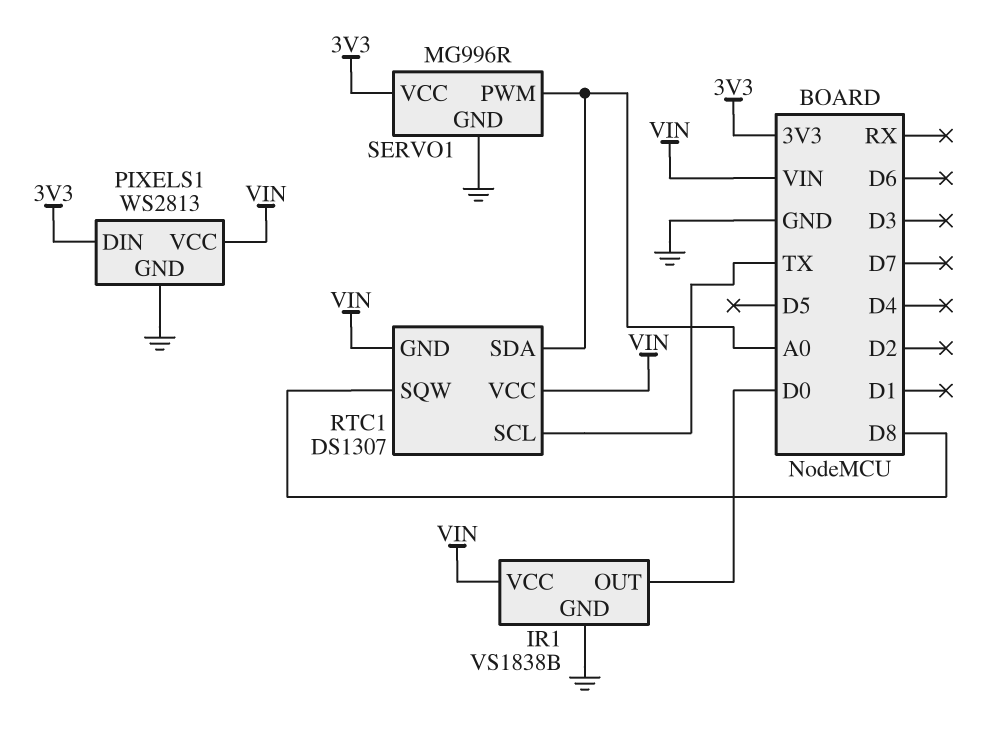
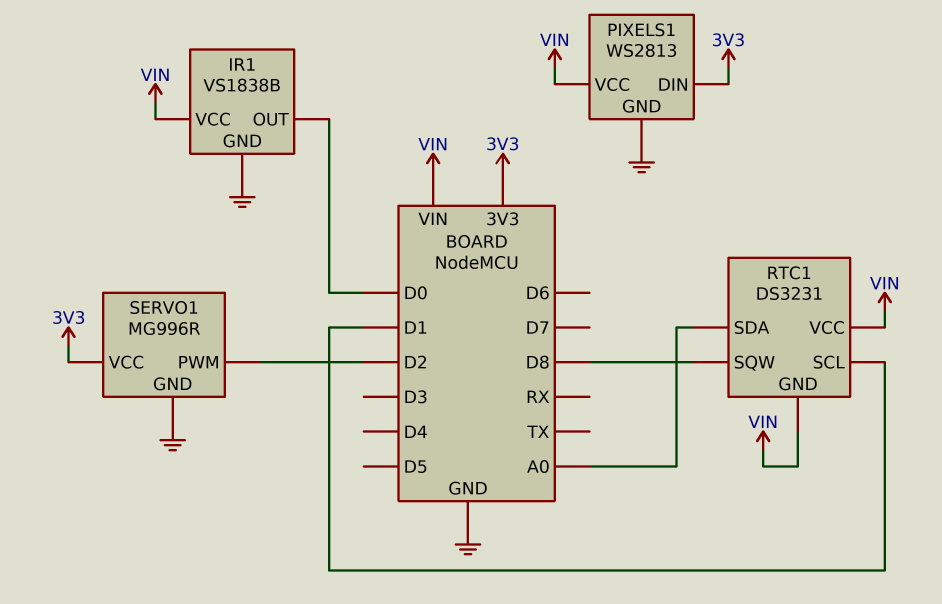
RTC1: DS1307 -> DS3231
RTC1 pin SCL: TX -> D1
SERVO1 pin PWM: A0 -> D2

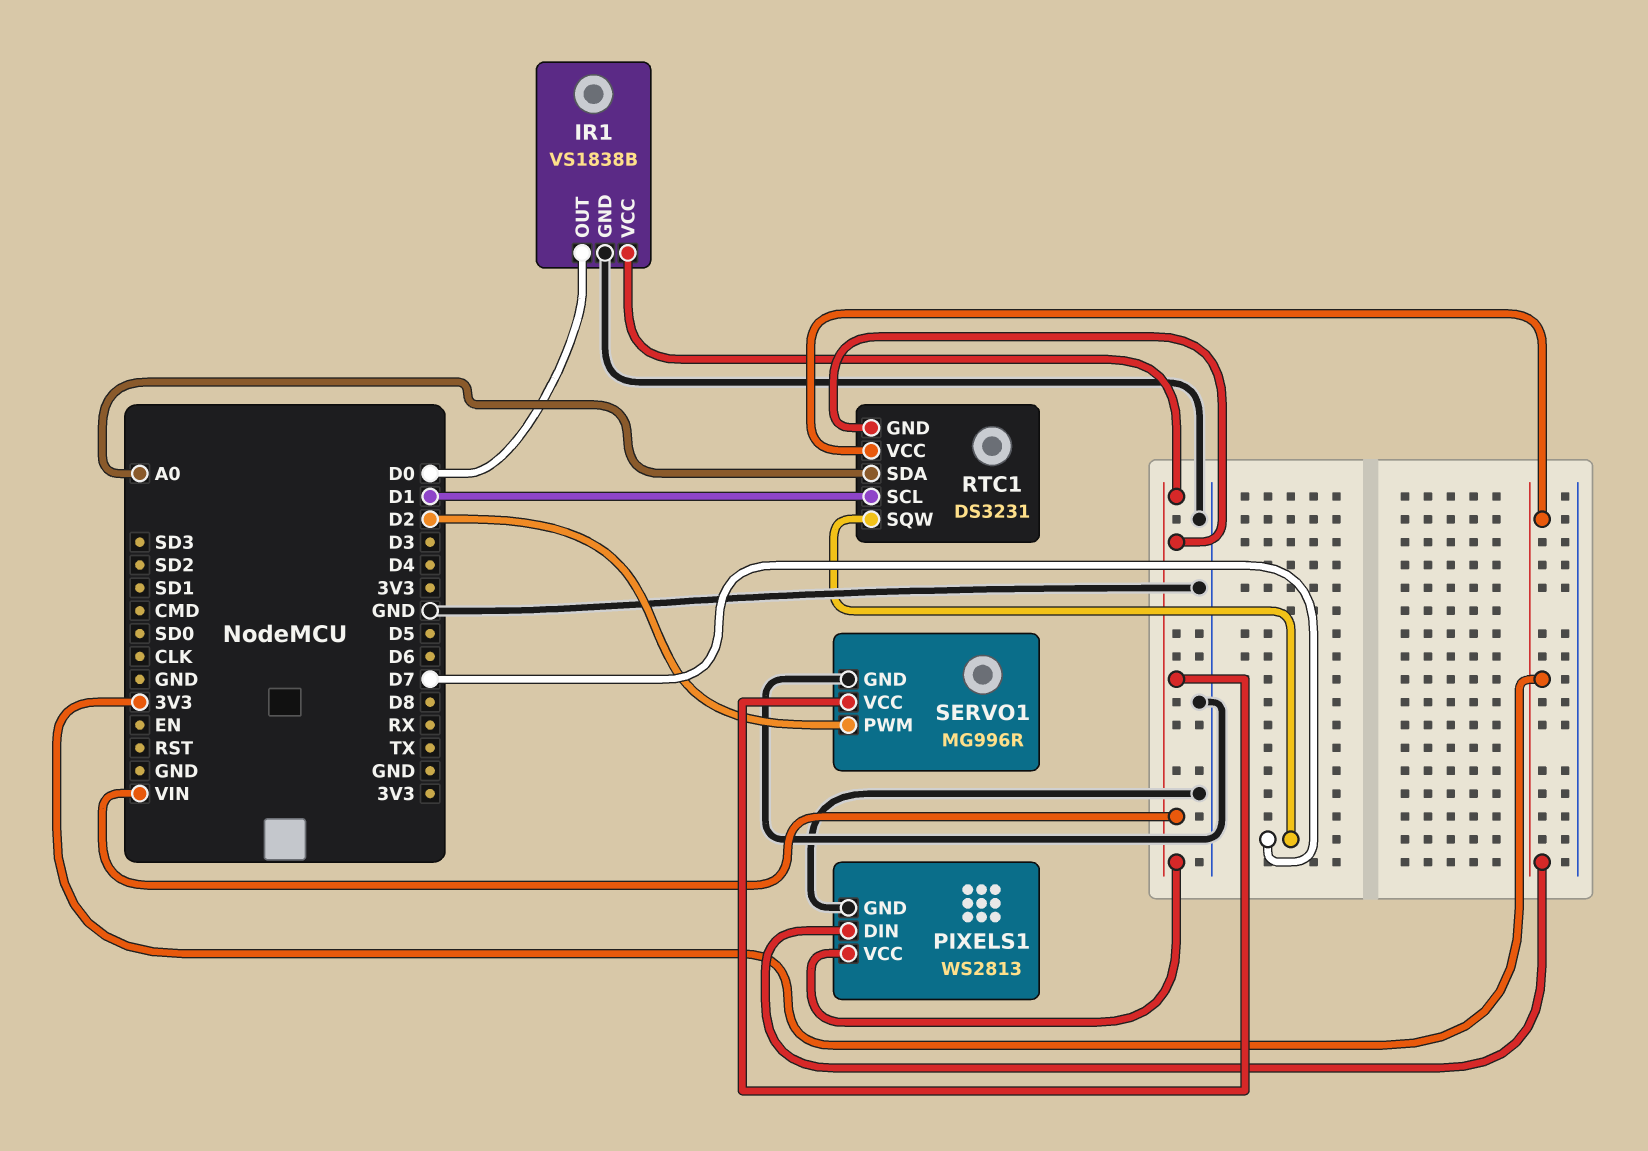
RTC1 pin SQW: D8 -> D7
RTC1 pin VCC: VIN -> 3V3
SERVO1 pin VCC: 3V3 -> VIN

